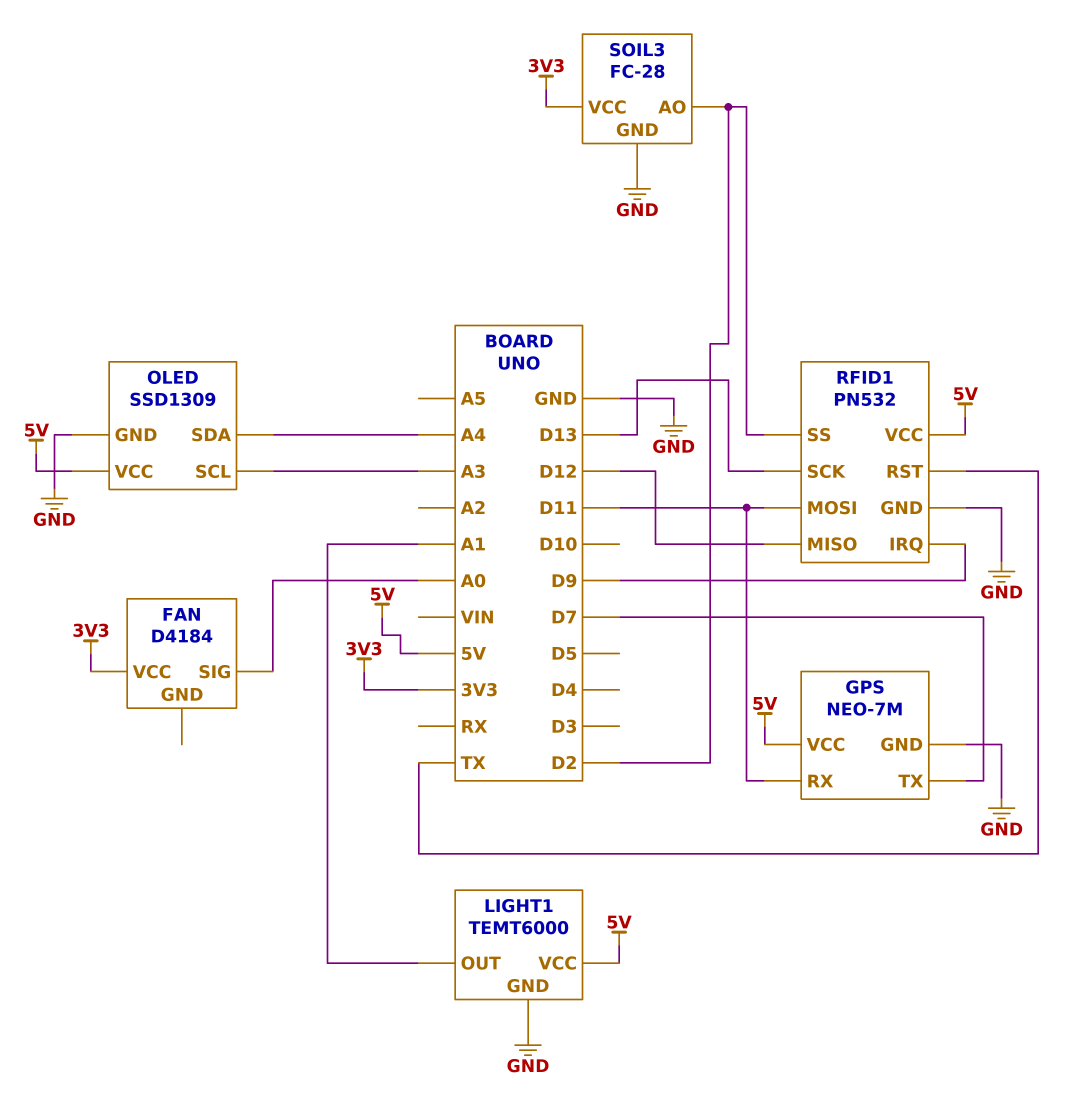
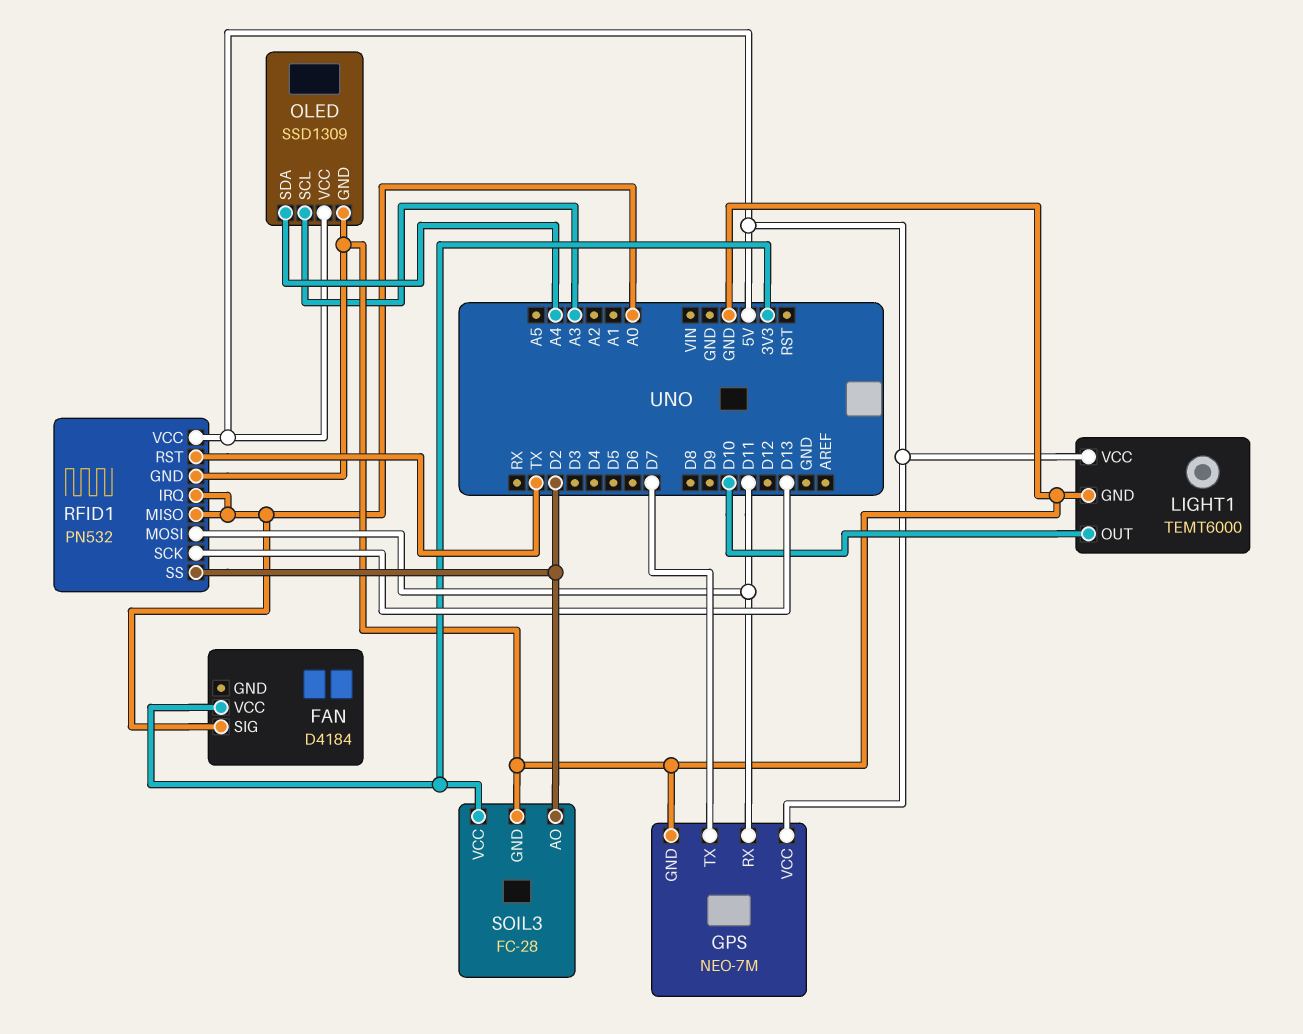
LIGHT1 pin OUT: A1 -> D10
RFID1 pin IRQ: D9 -> A0
RFID1 pin MISO: D12 -> A0

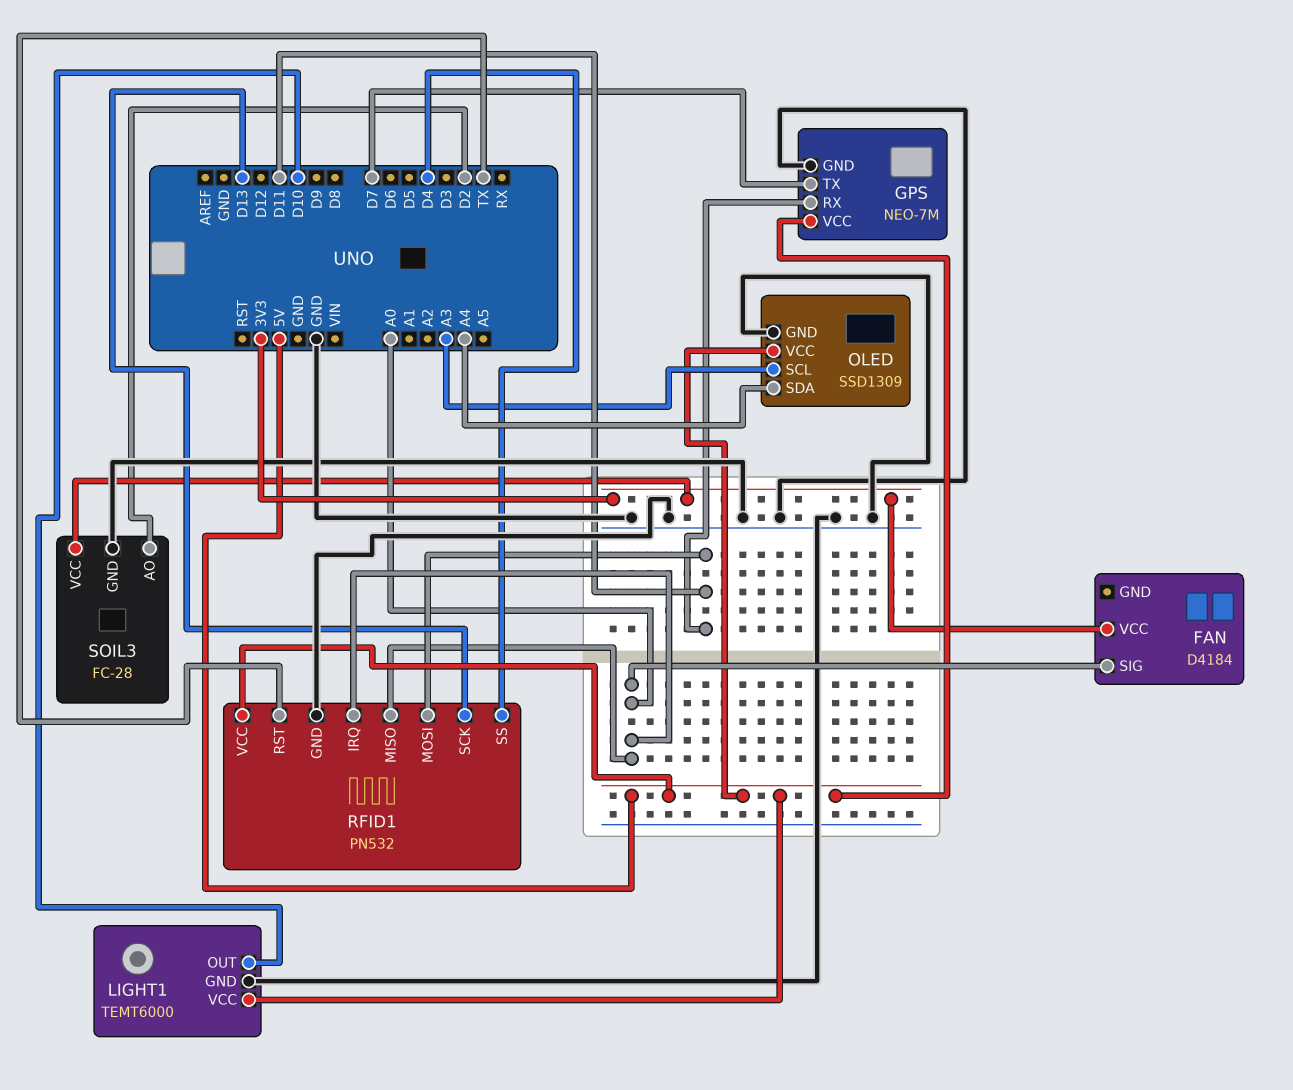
RFID1 pin SS: D2 -> D4

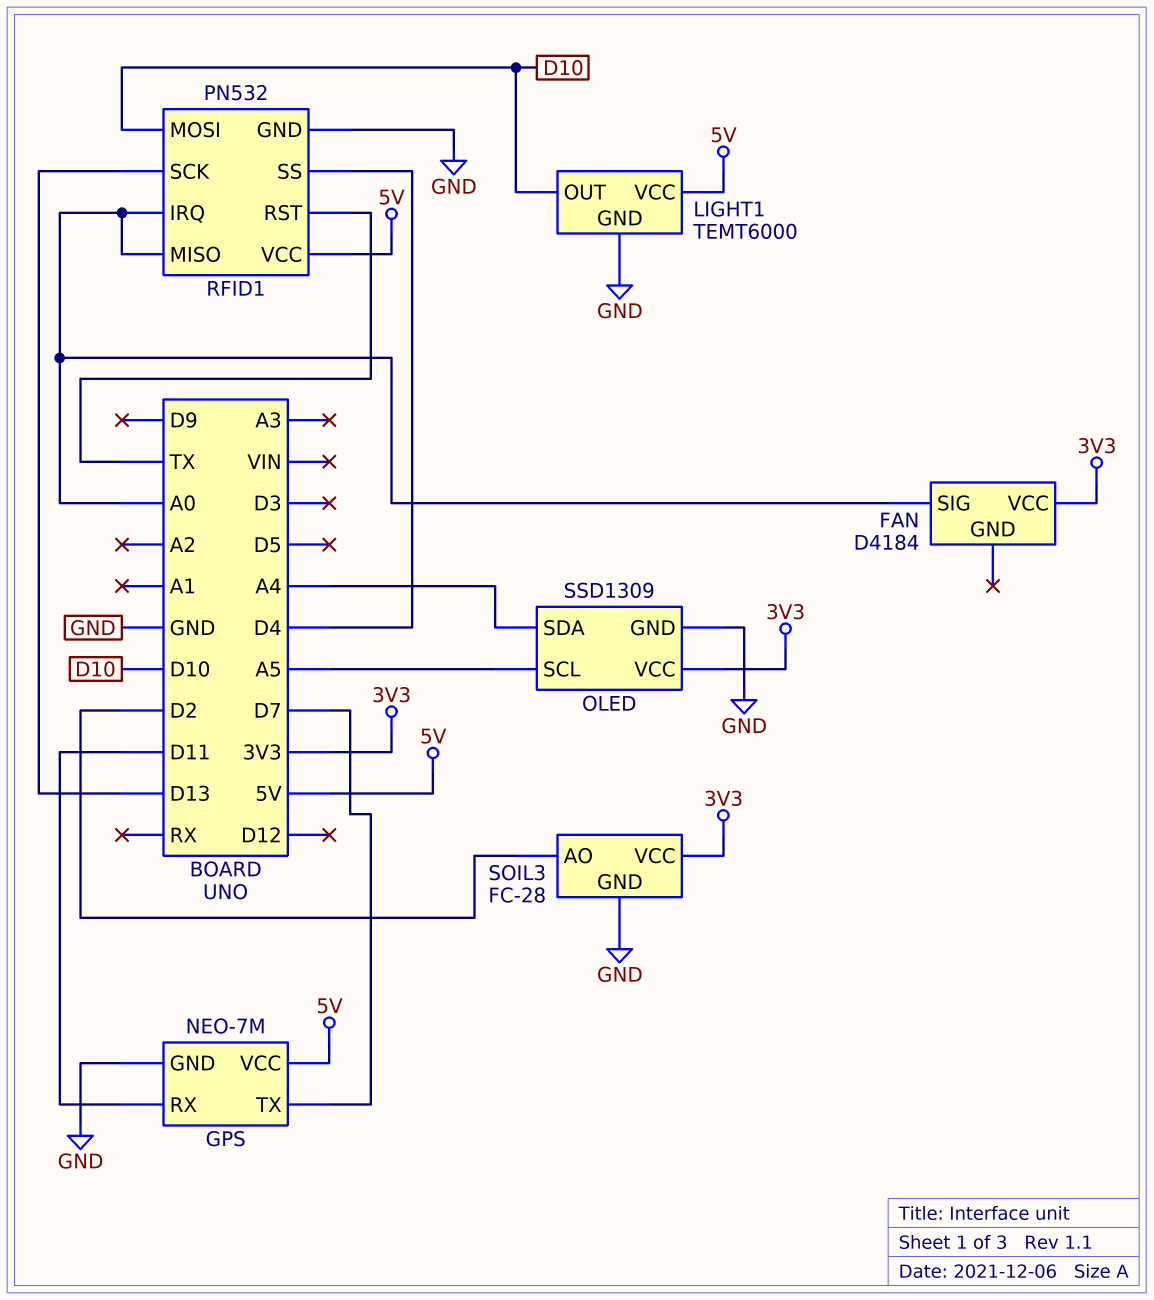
OLED pin SCL: A3 -> A5
OLED pin VCC: 5V -> 3V3
RFID1 pin MOSI: D11 -> D10

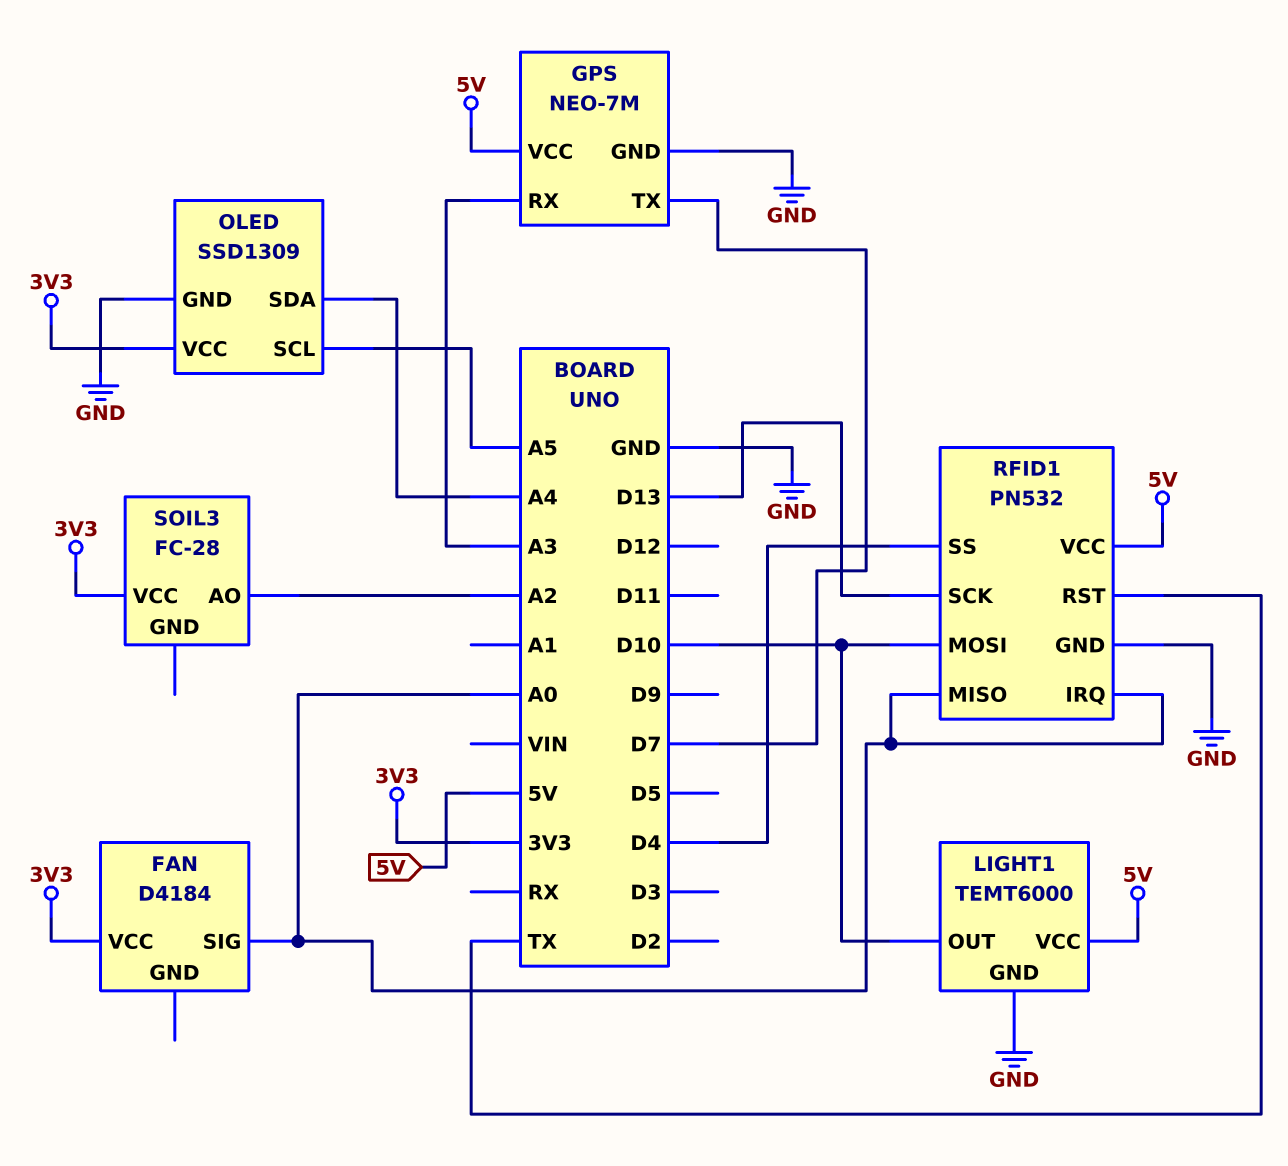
GPS pin RX: D11 -> A3
SOIL3 pin AO: D2 -> A2
SOIL3 pin GND: GND -> none

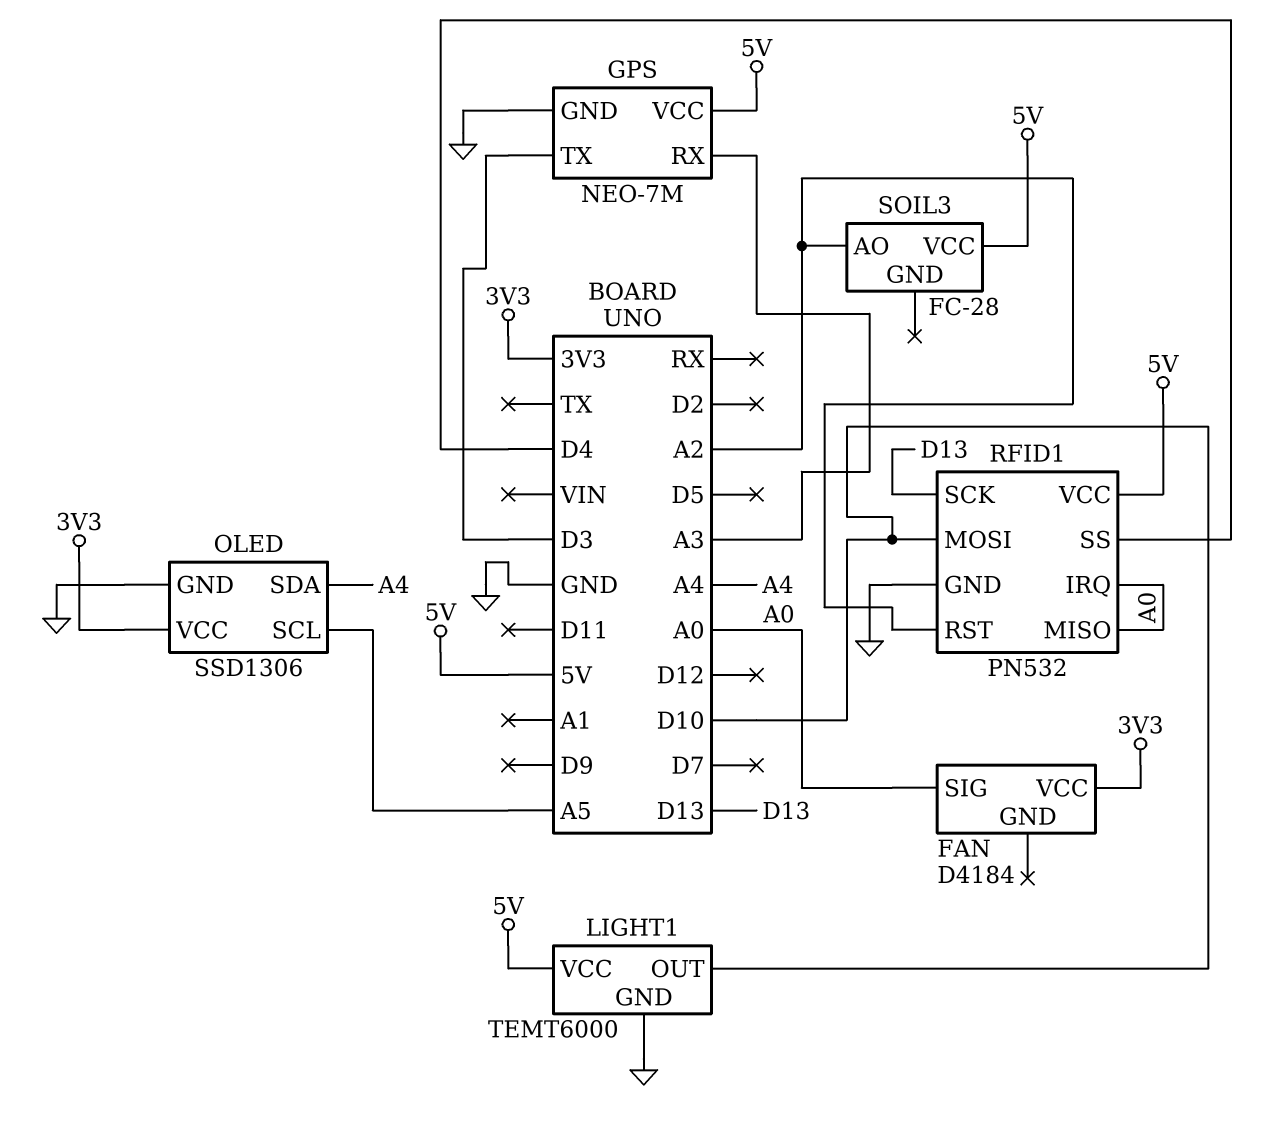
GPS pin TX: D7 -> D3
OLED: SSD1309 -> SSD1306
RFID1 pin RST: TX -> A2
SOIL3 pin VCC: 3V3 -> 5V

